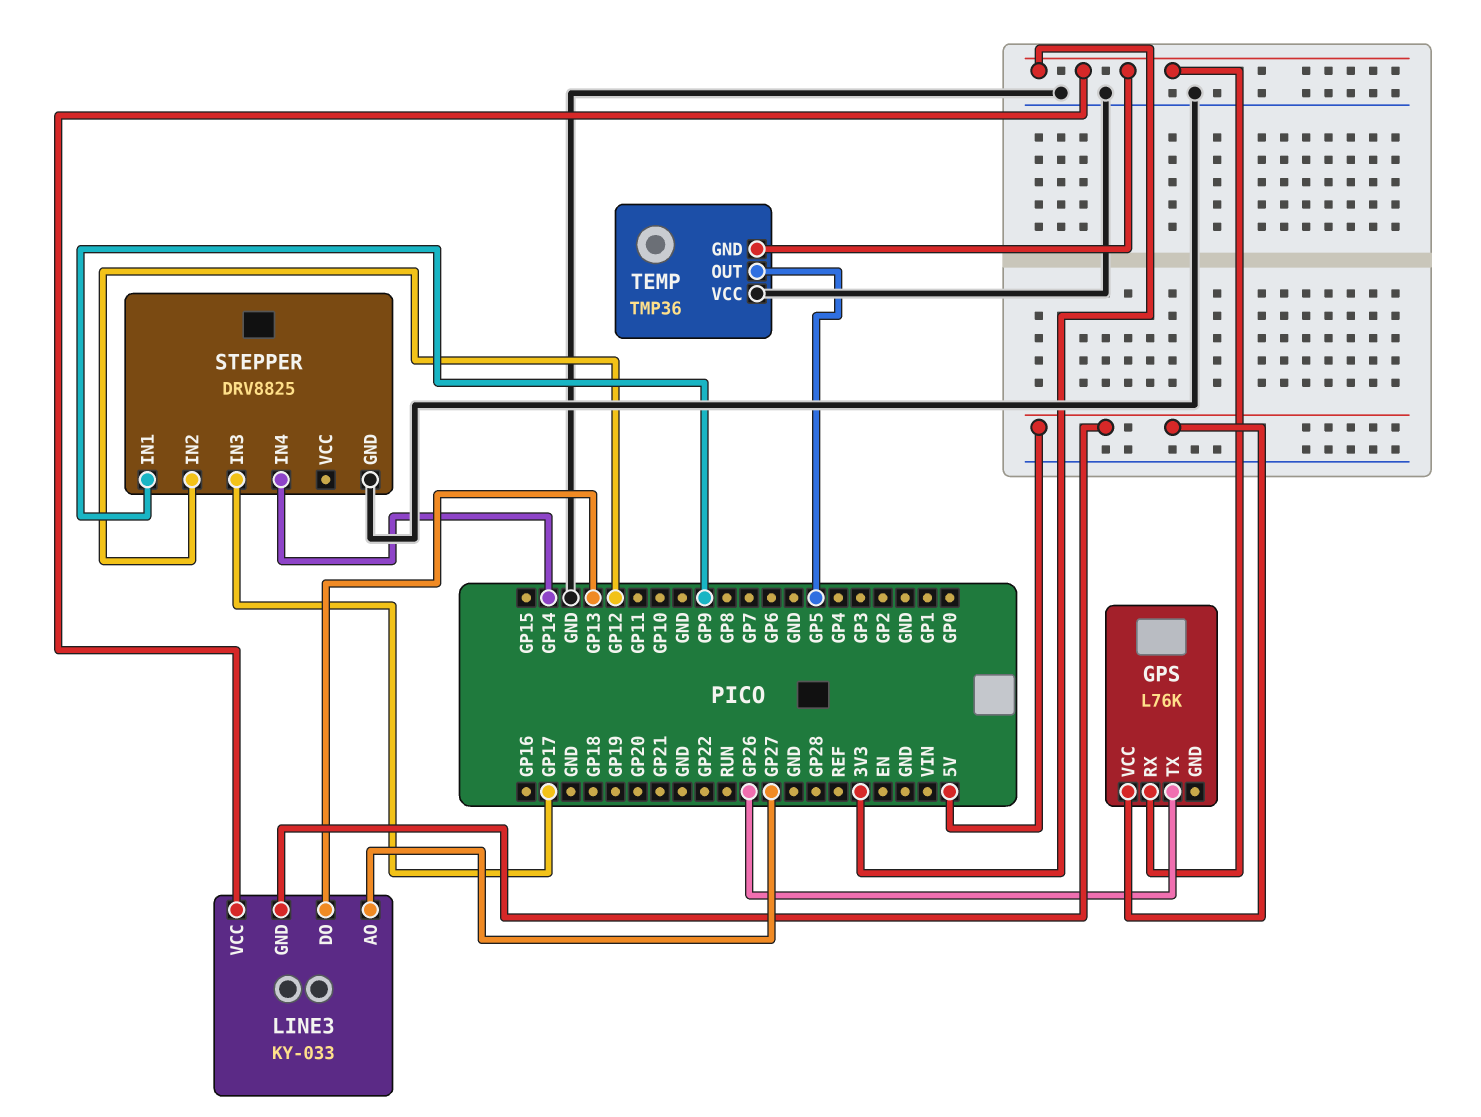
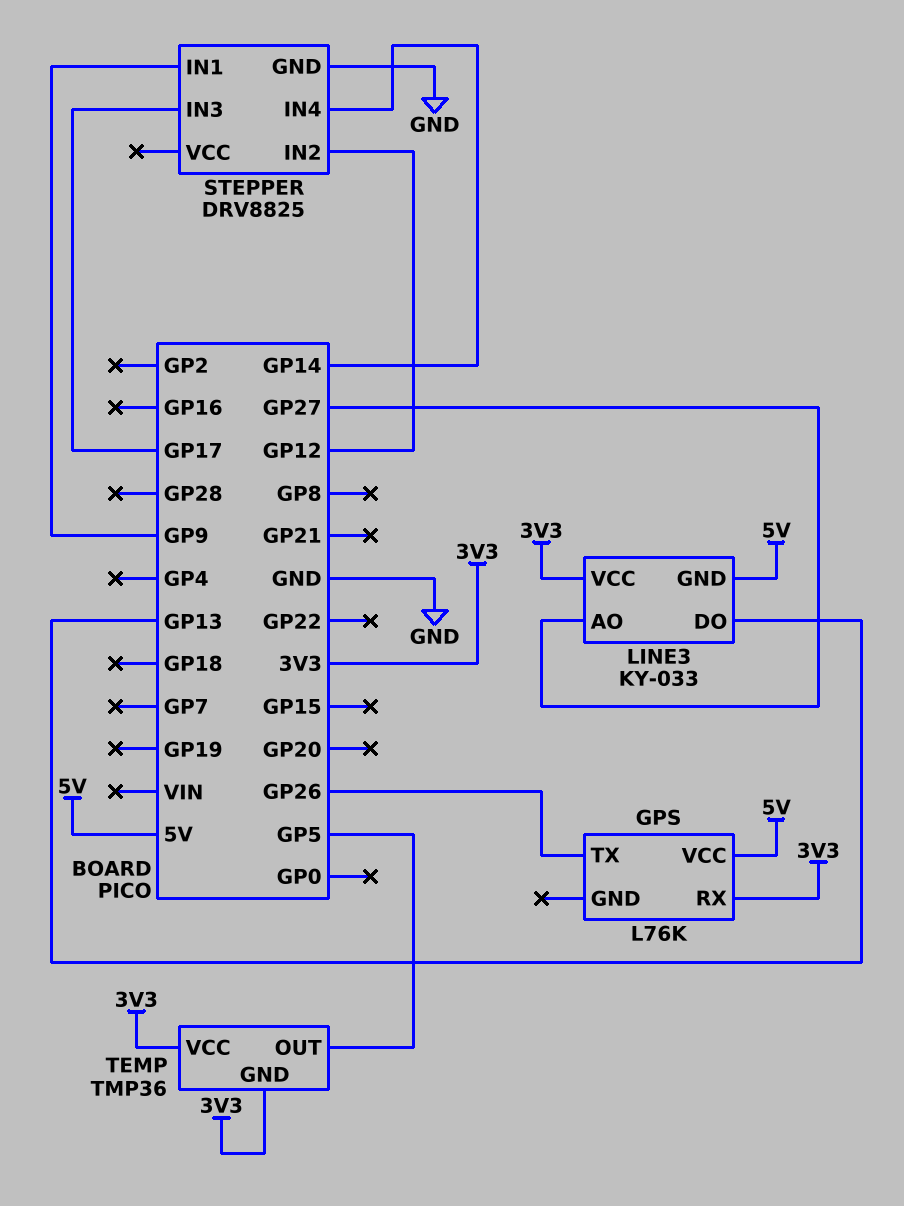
TEMP pin VCC: GND -> 3V3

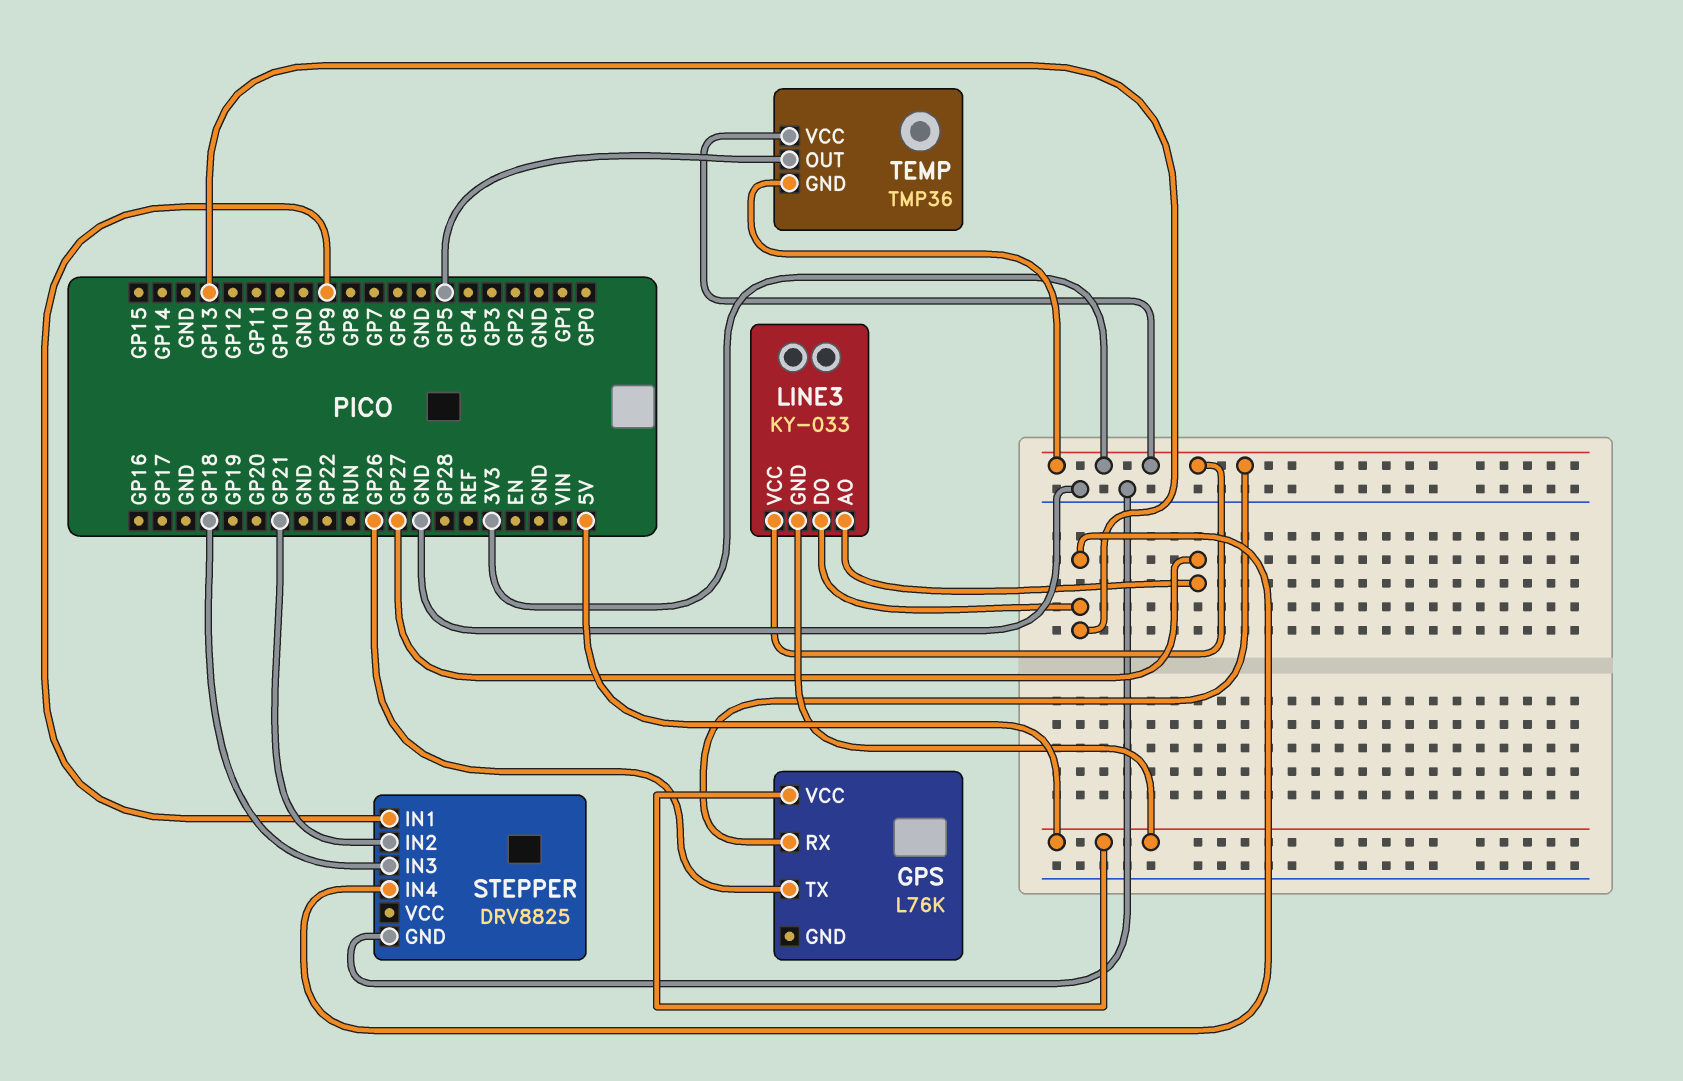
STEPPER pin IN2: GP12 -> GP21
STEPPER pin IN3: GP17 -> GP18
STEPPER pin IN4: GP14 -> GP13

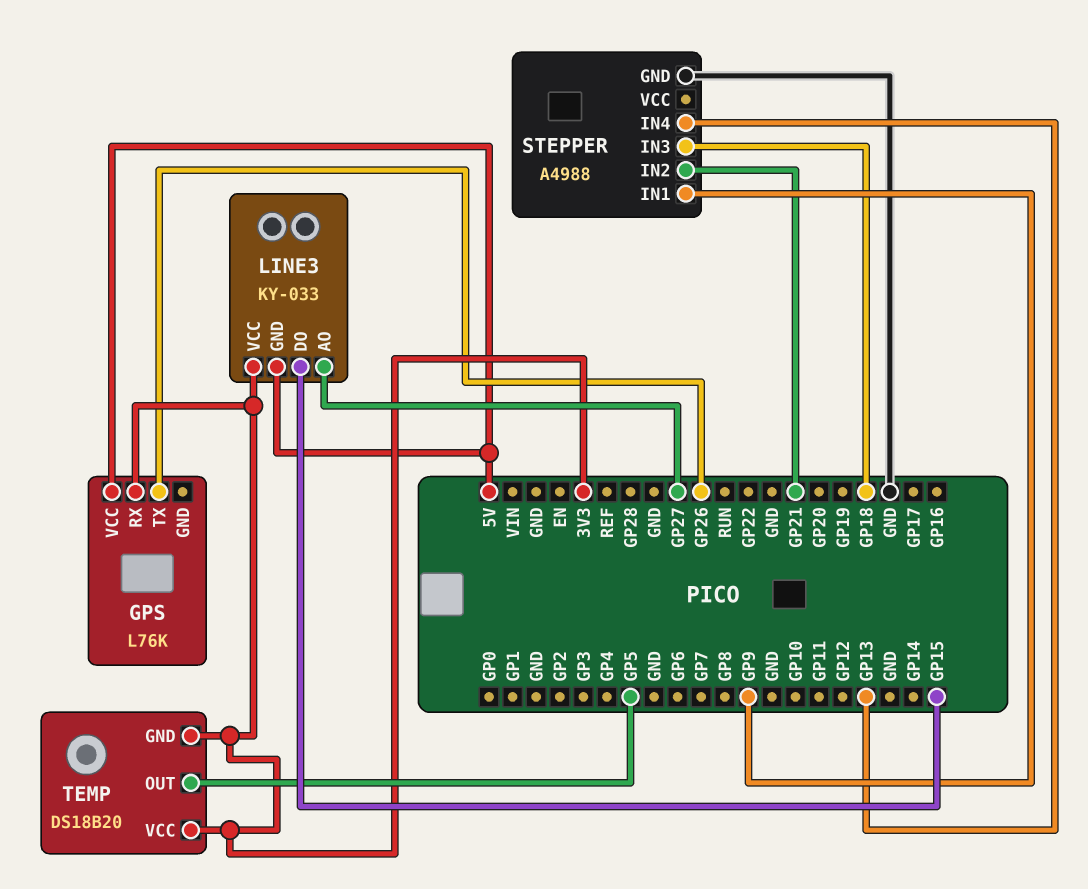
LINE3 pin DO: GP13 -> GP15
STEPPER: DRV8825 -> A4988
TEMP: TMP36 -> DS18B20

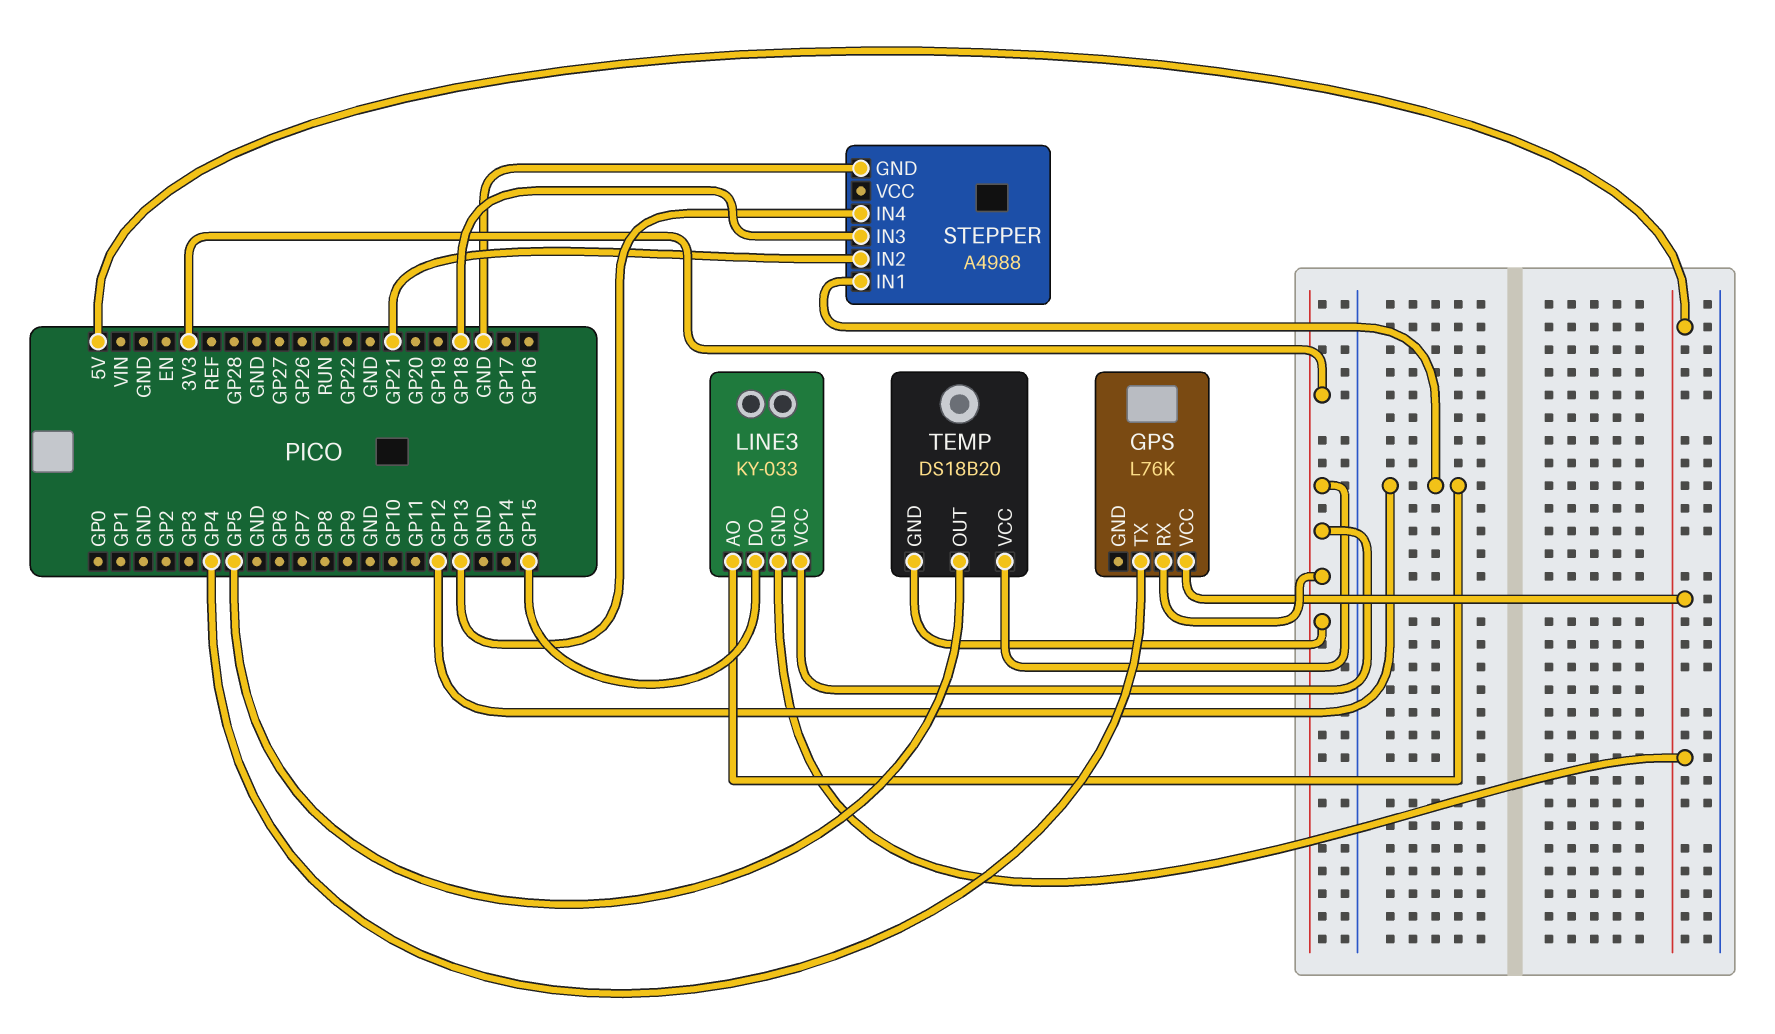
GPS pin TX: GP26 -> GP4
LINE3 pin AO: GP27 -> GP12
STEPPER pin IN1: GP9 -> GP12

